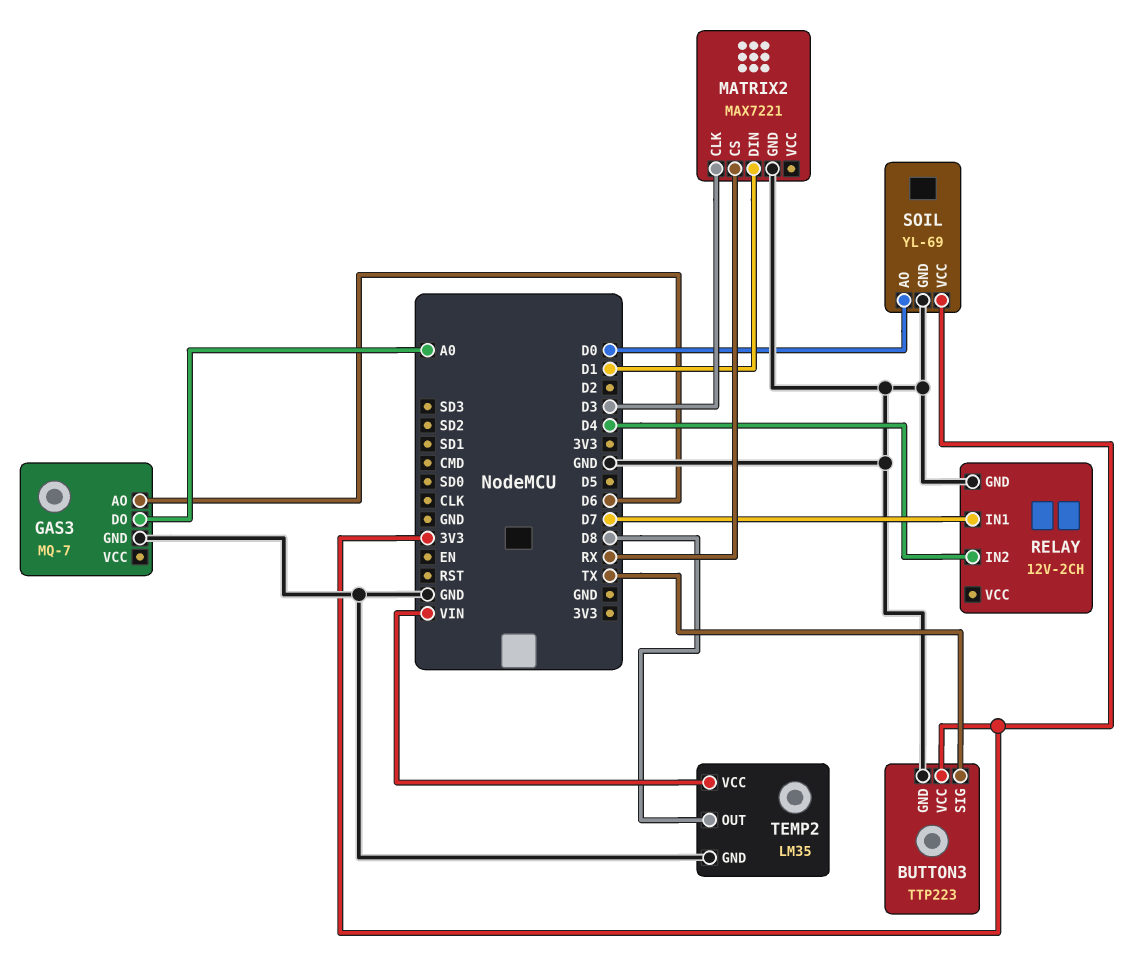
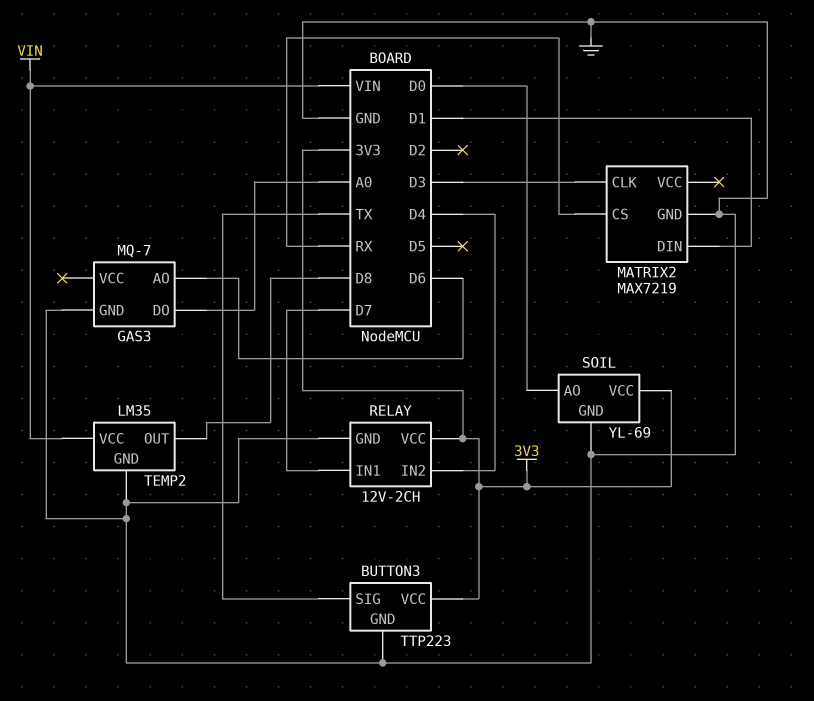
MATRIX2: MAX7221 -> MAX7219
RELAY pin VCC: none -> 3V3

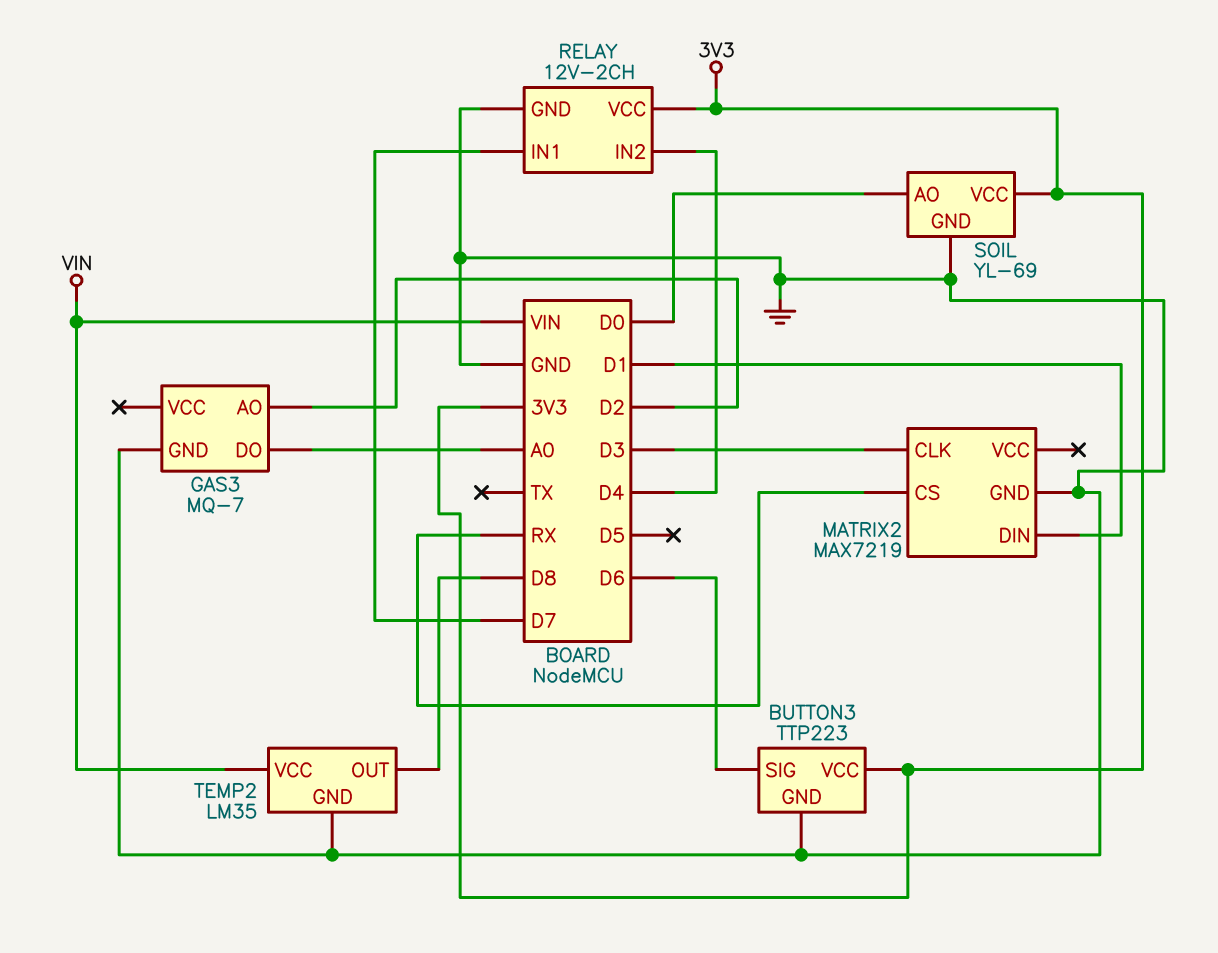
BUTTON3 pin SIG: TX -> D6
GAS3 pin AO: D6 -> D2

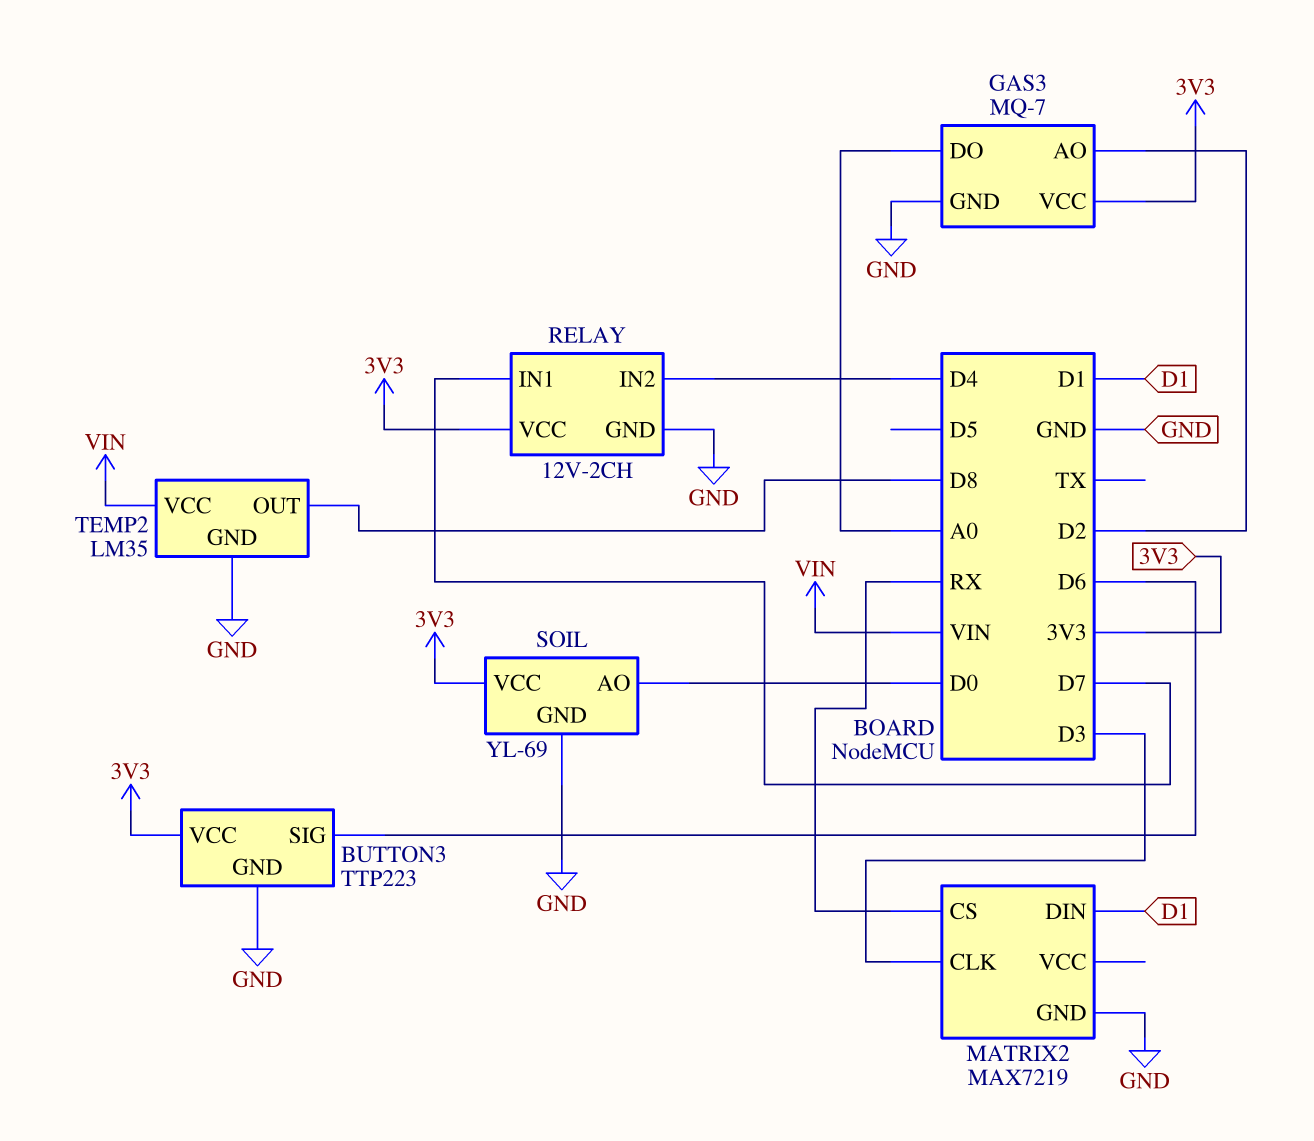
GAS3 pin VCC: none -> 3V3

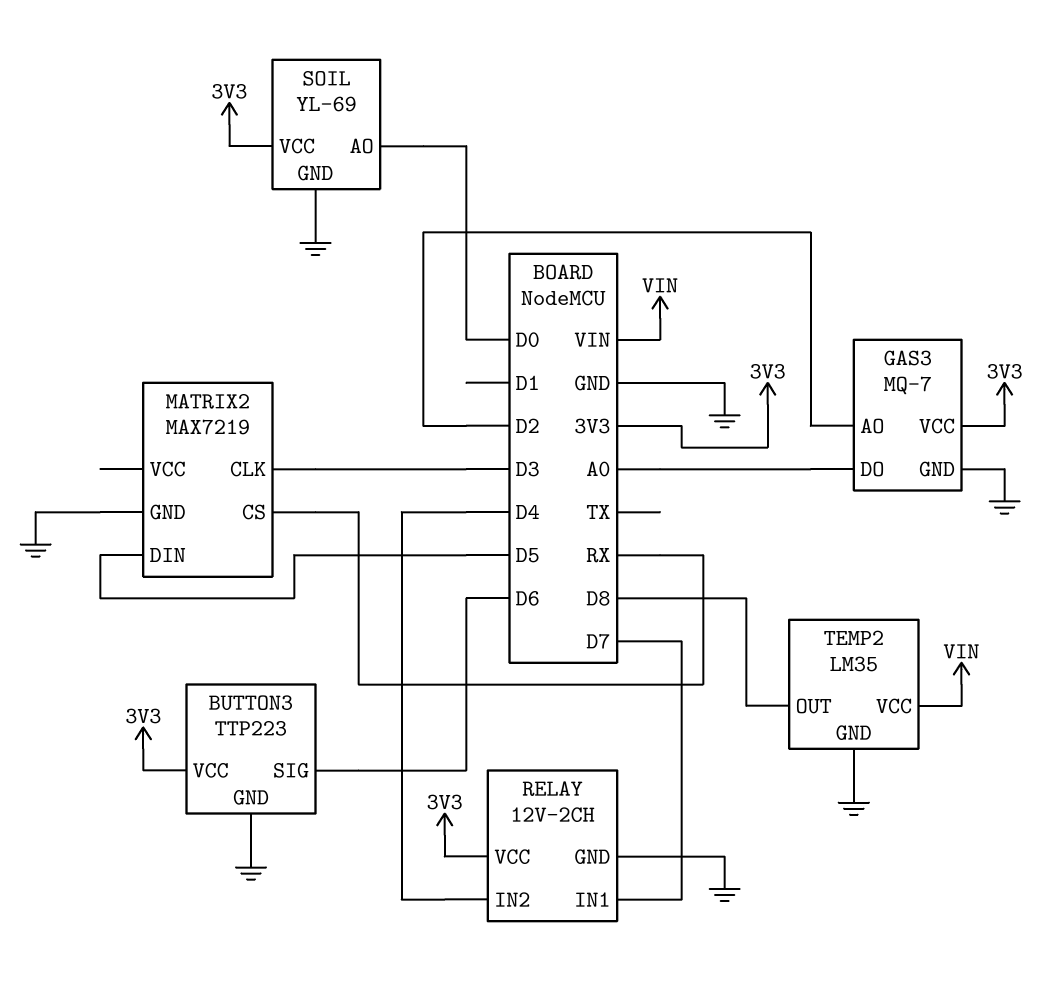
MATRIX2 pin DIN: D1 -> D5

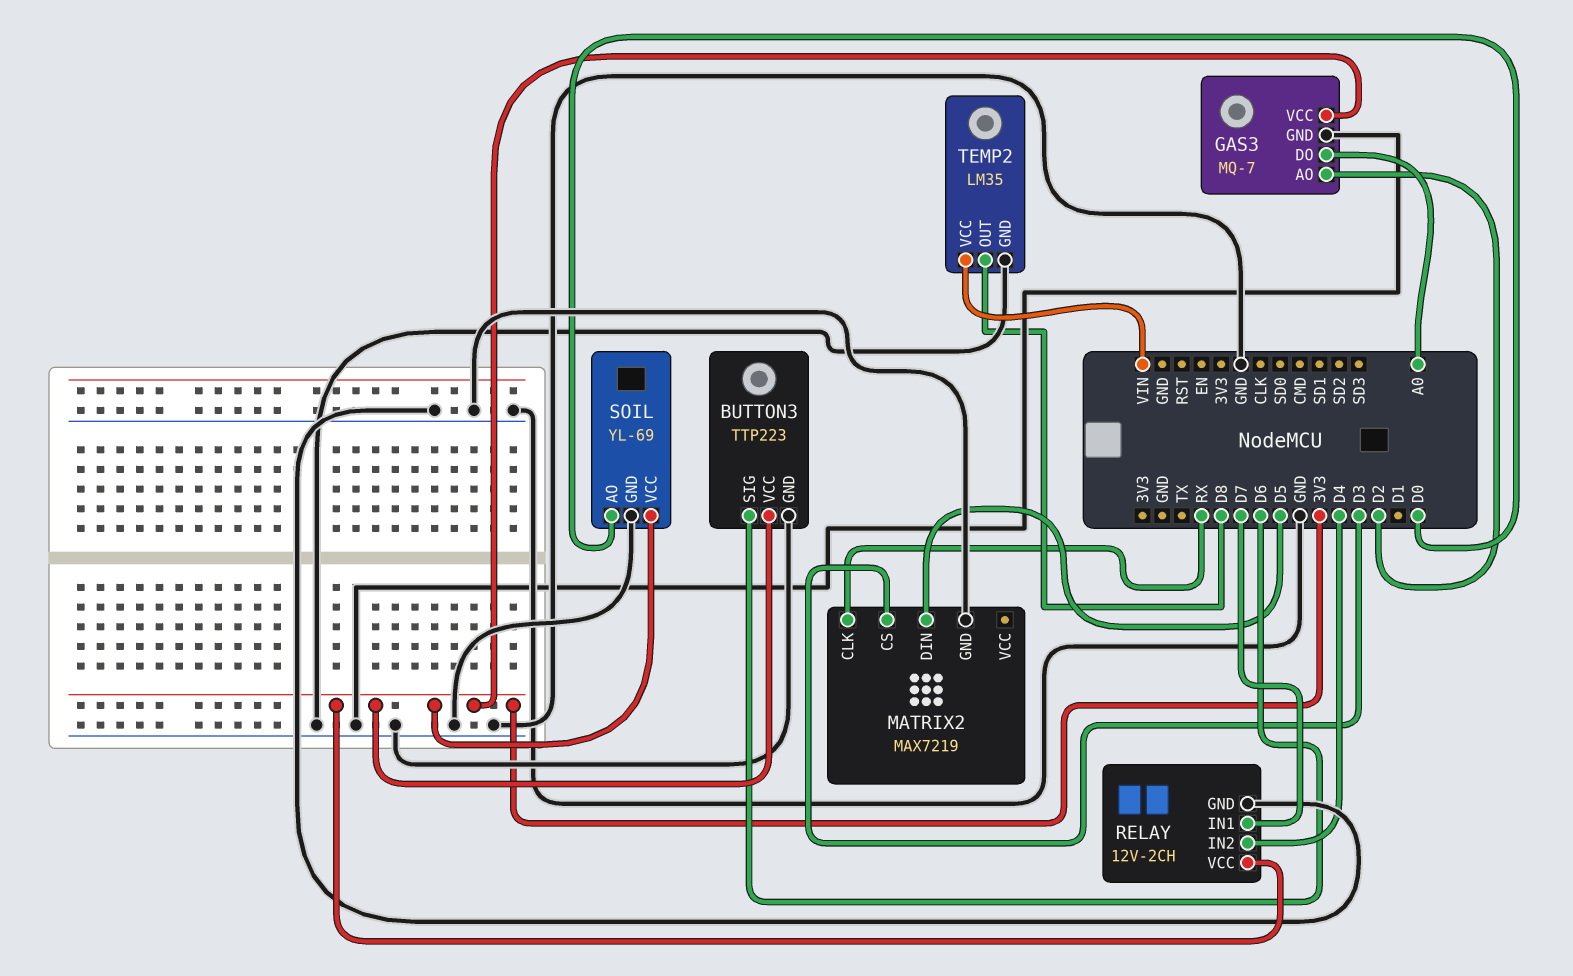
MATRIX2 pin CLK: D3 -> RX
MATRIX2 pin CS: RX -> D3

